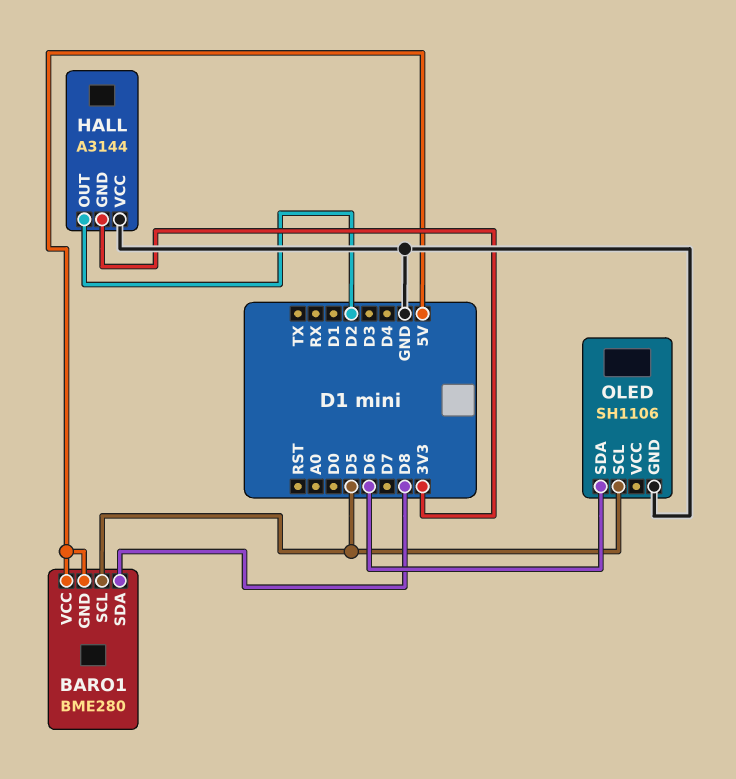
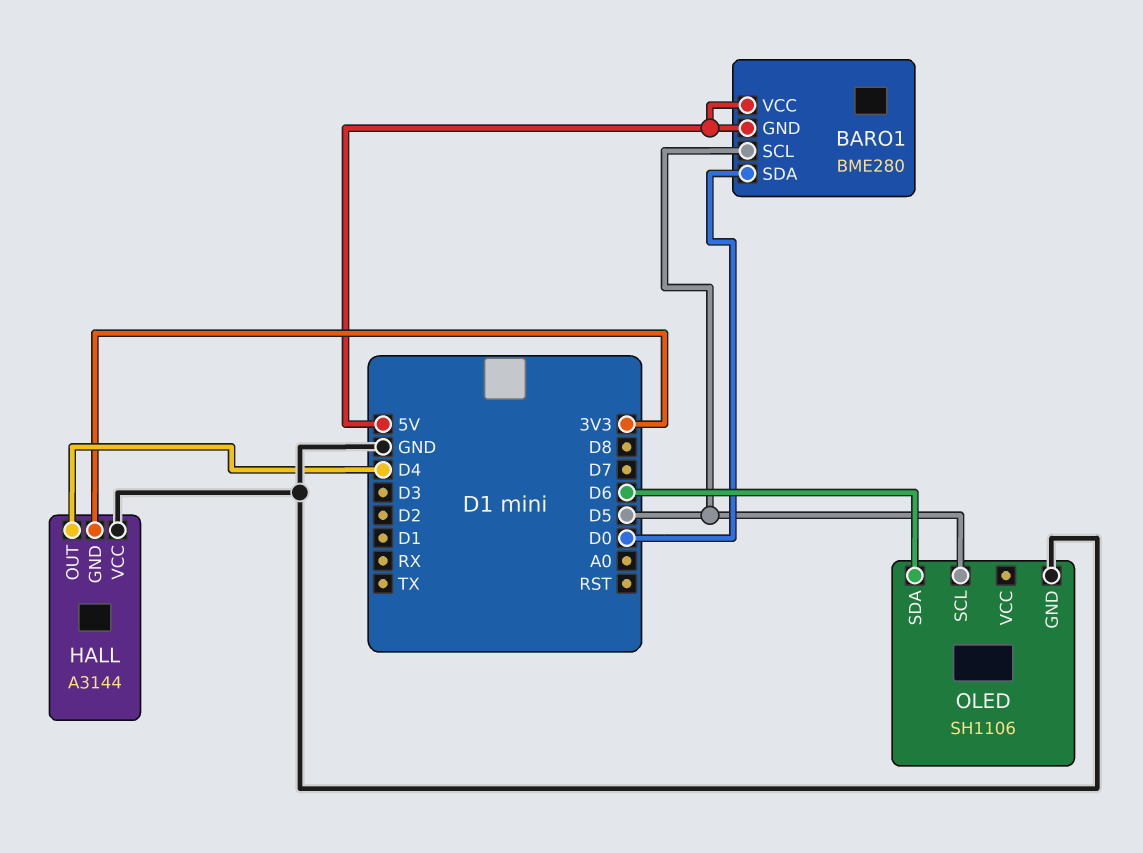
BARO1 pin SDA: D8 -> D0
HALL pin OUT: D2 -> D4

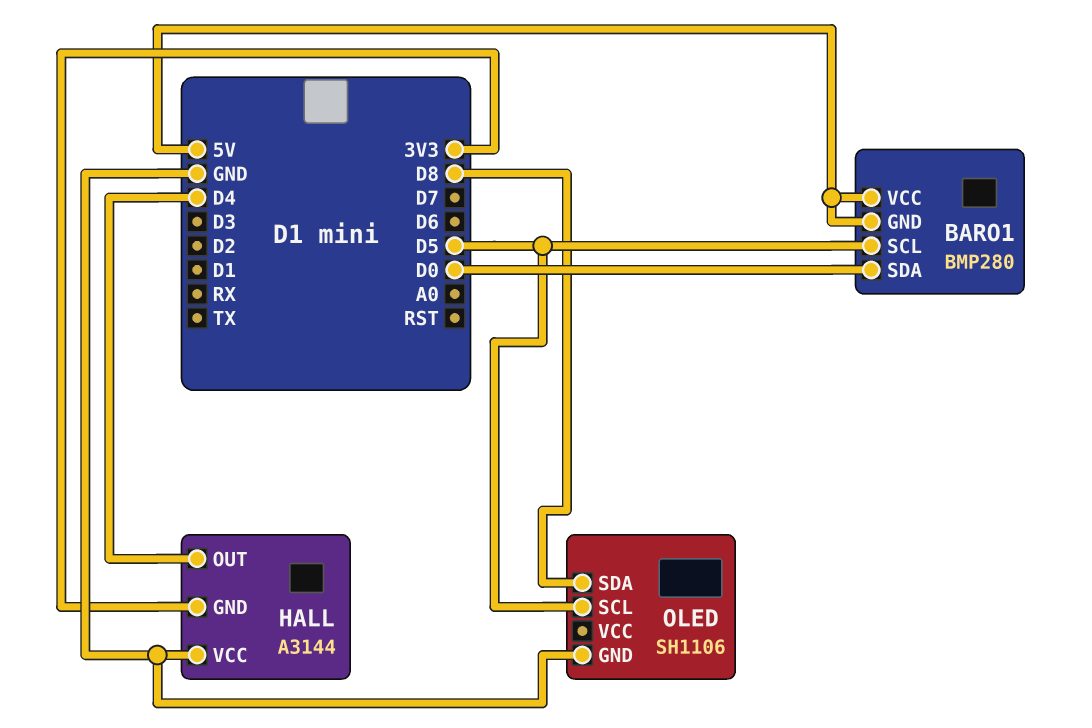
BARO1: BME280 -> BMP280
OLED pin SDA: D6 -> D8

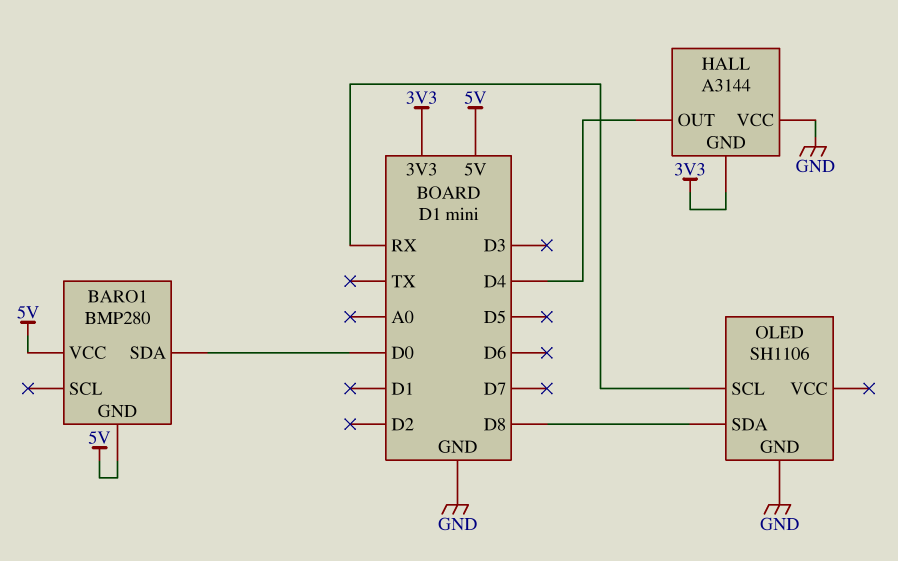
BARO1 pin SCL: D5 -> none
OLED pin SCL: D5 -> RX

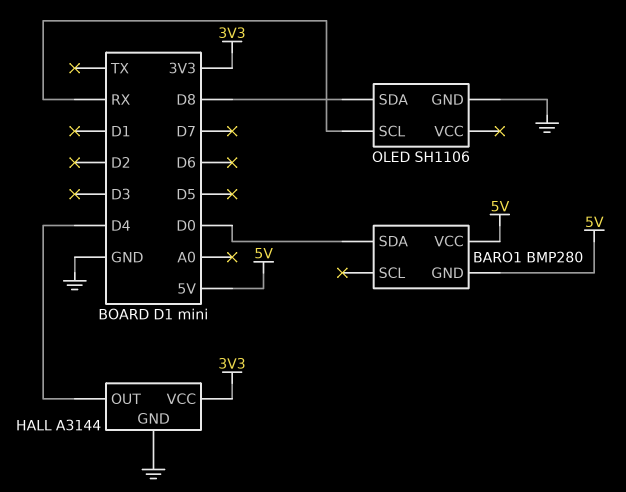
HALL pin GND: 3V3 -> GND
HALL pin VCC: GND -> 3V3

